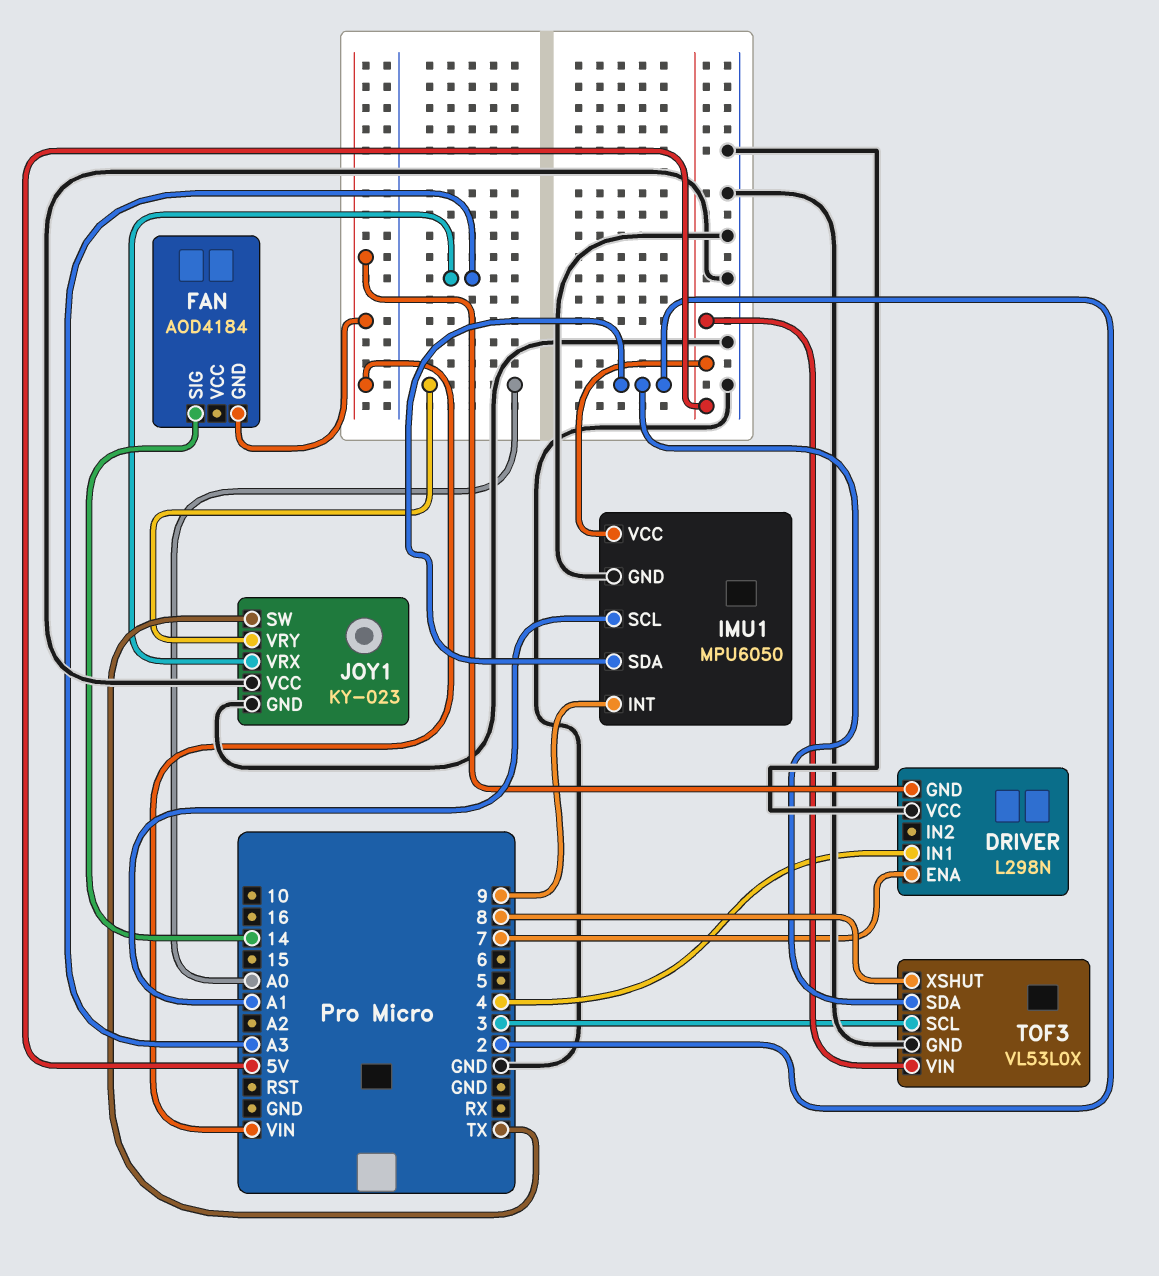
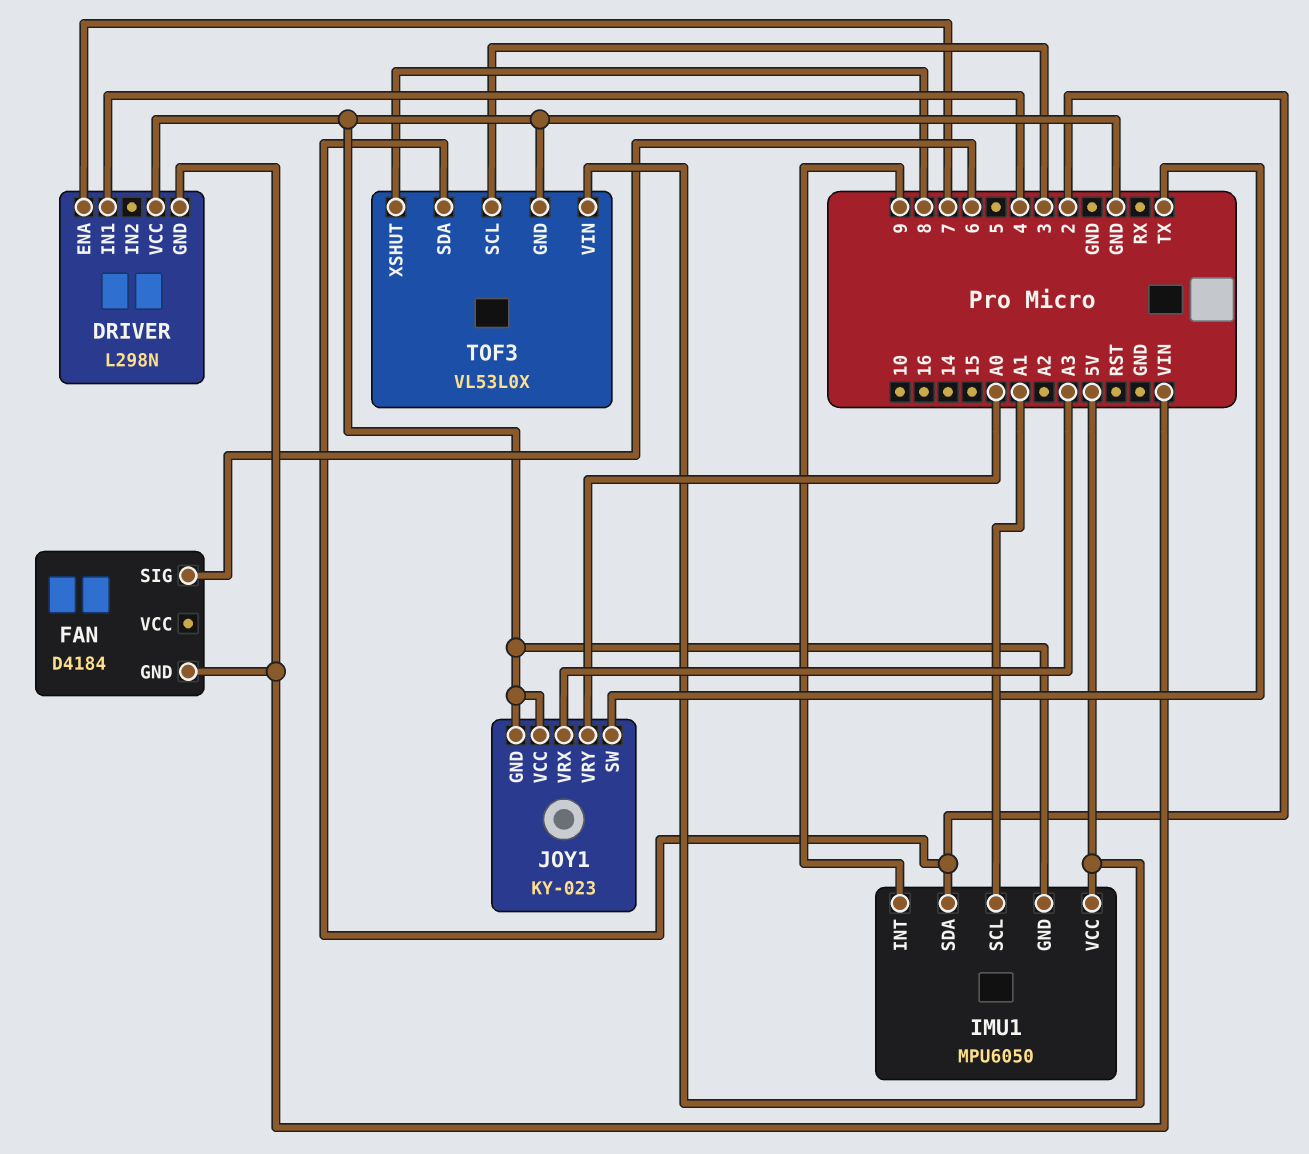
FAN: AOD4184 -> D4184
FAN pin SIG: 14 -> 6

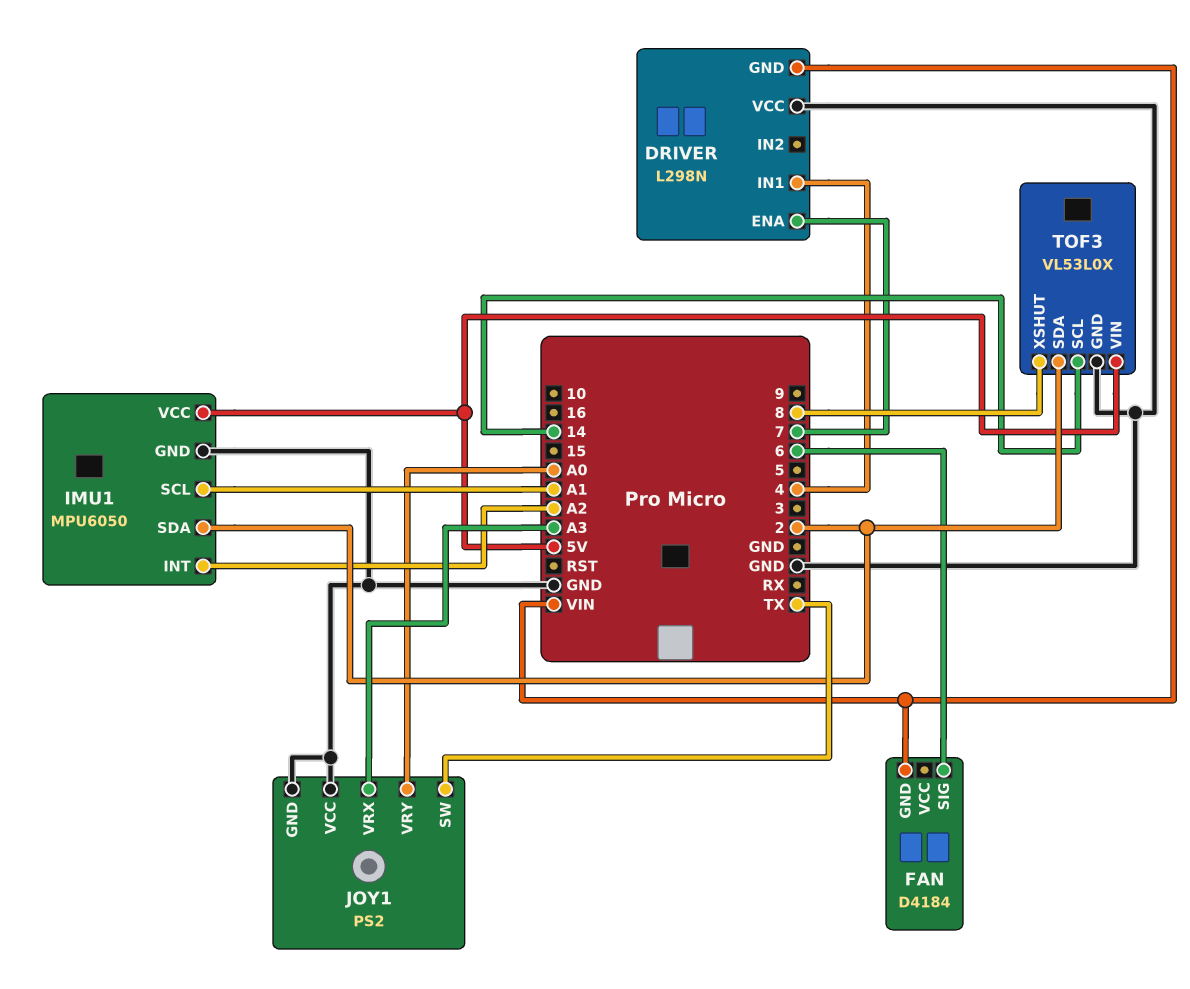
IMU1 pin INT: 9 -> A2
JOY1: KY-023 -> PS2
TOF3 pin SCL: 3 -> 14

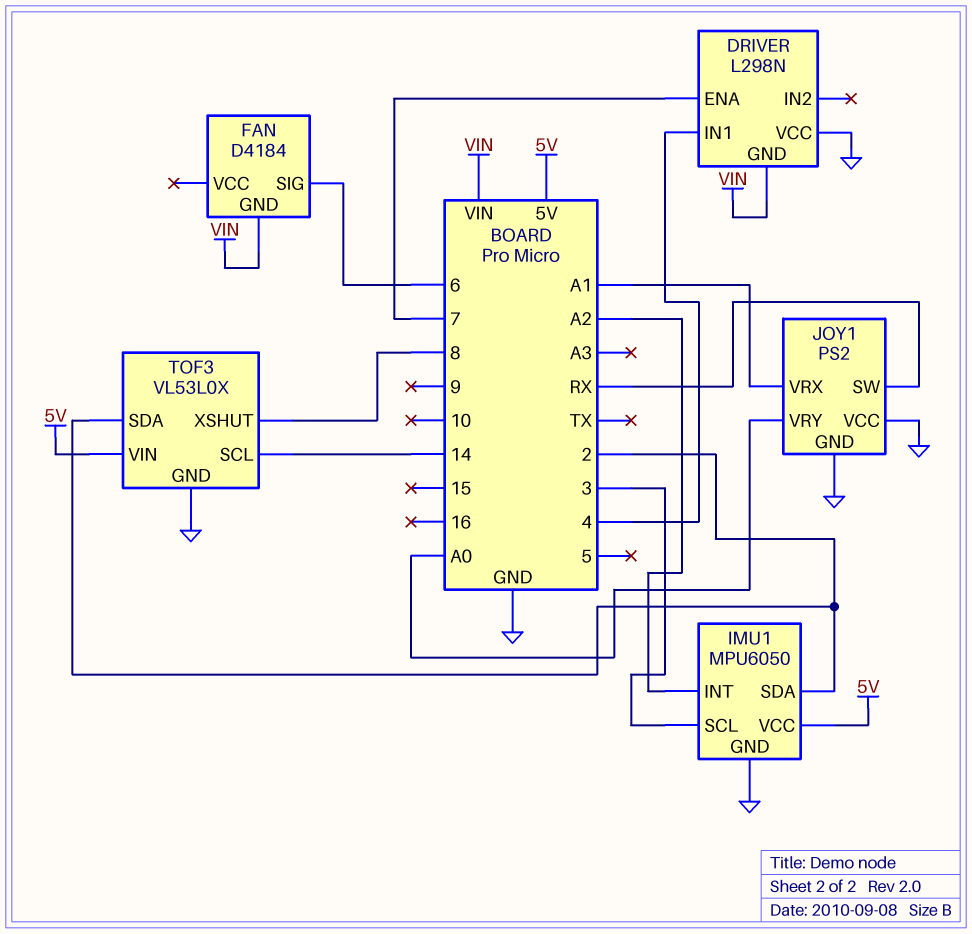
IMU1 pin SCL: A1 -> 3
JOY1 pin SW: TX -> RX
JOY1 pin VRX: A3 -> A1

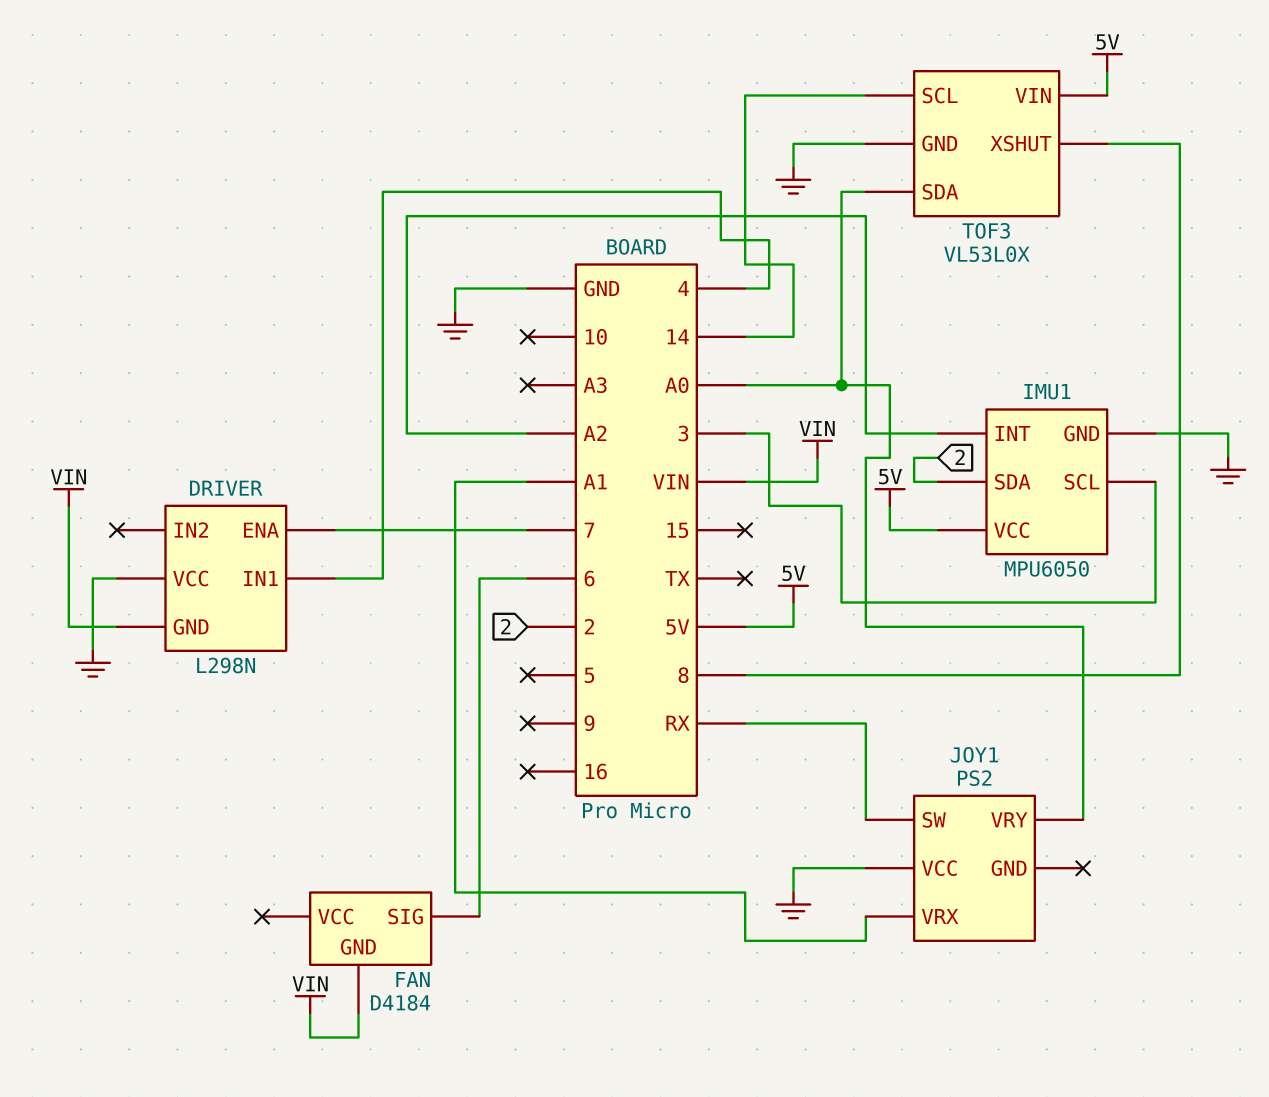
JOY1 pin GND: GND -> none
TOF3 pin SDA: 2 -> A0

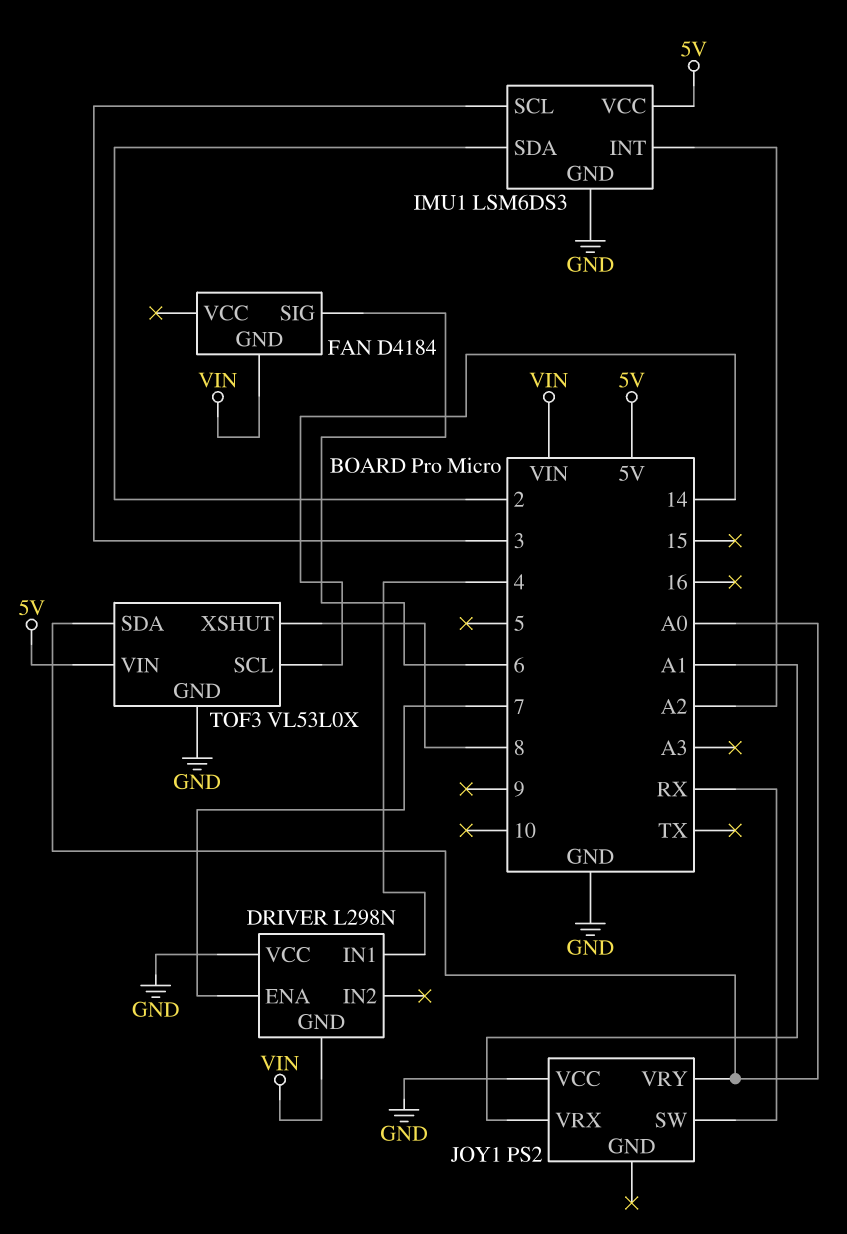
IMU1: MPU6050 -> LSM6DS3

